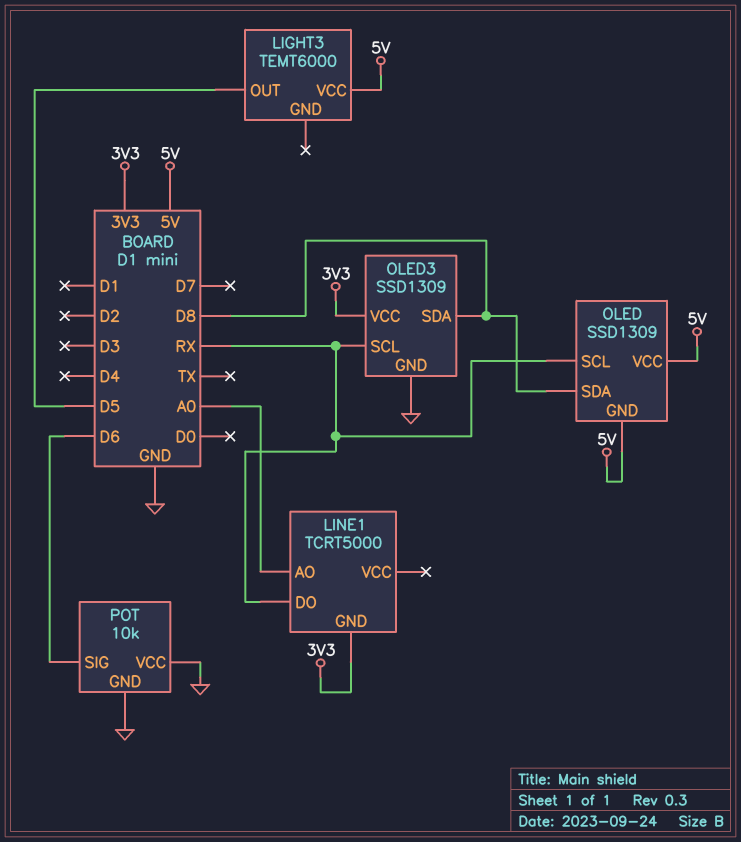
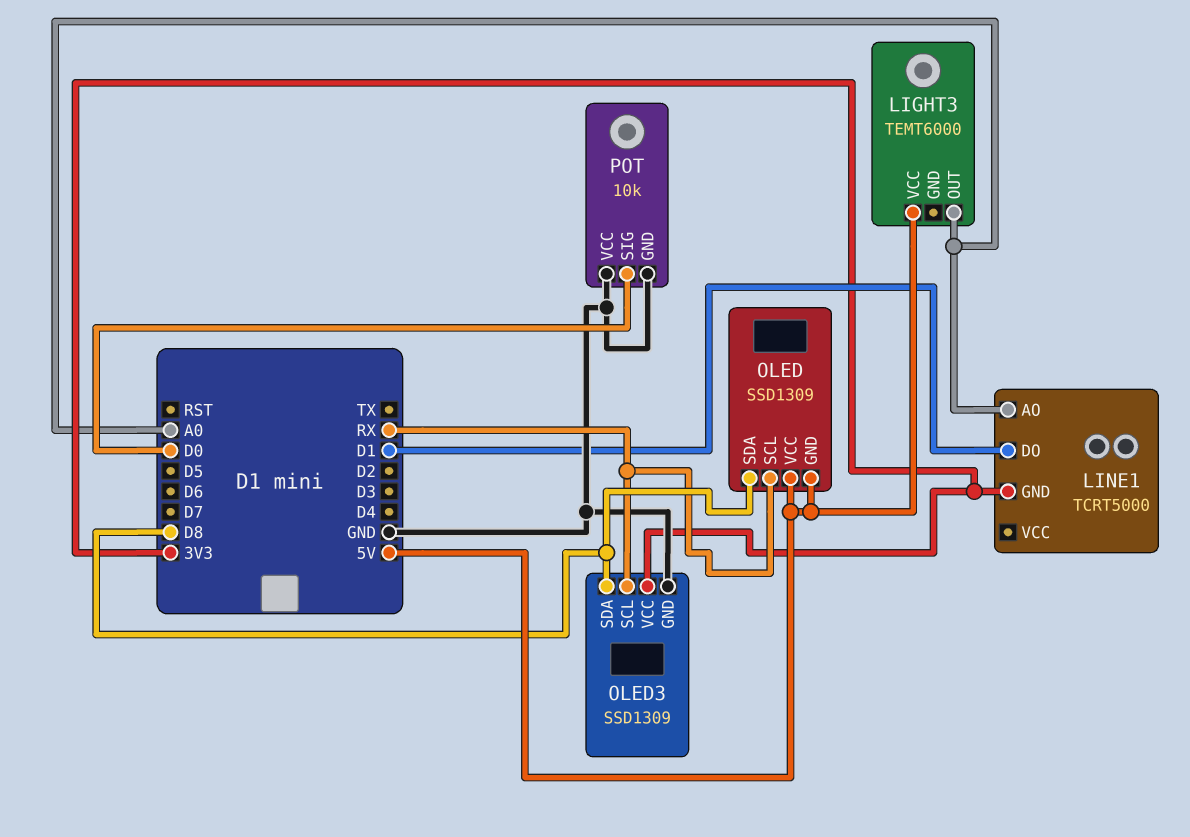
LIGHT3 pin OUT: D5 -> A0
LINE1 pin DO: RX -> D1
POT pin SIG: D6 -> D0

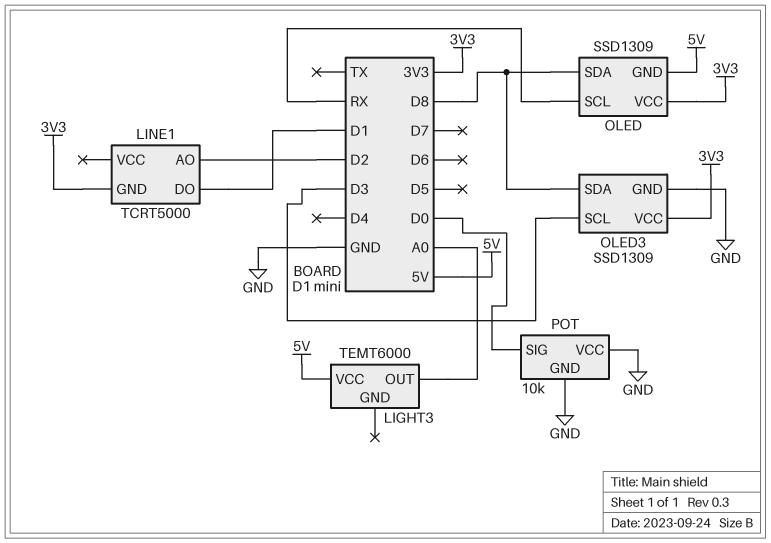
LINE1 pin AO: A0 -> D2
OLED pin VCC: 5V -> 3V3
OLED3 pin SCL: RX -> D3

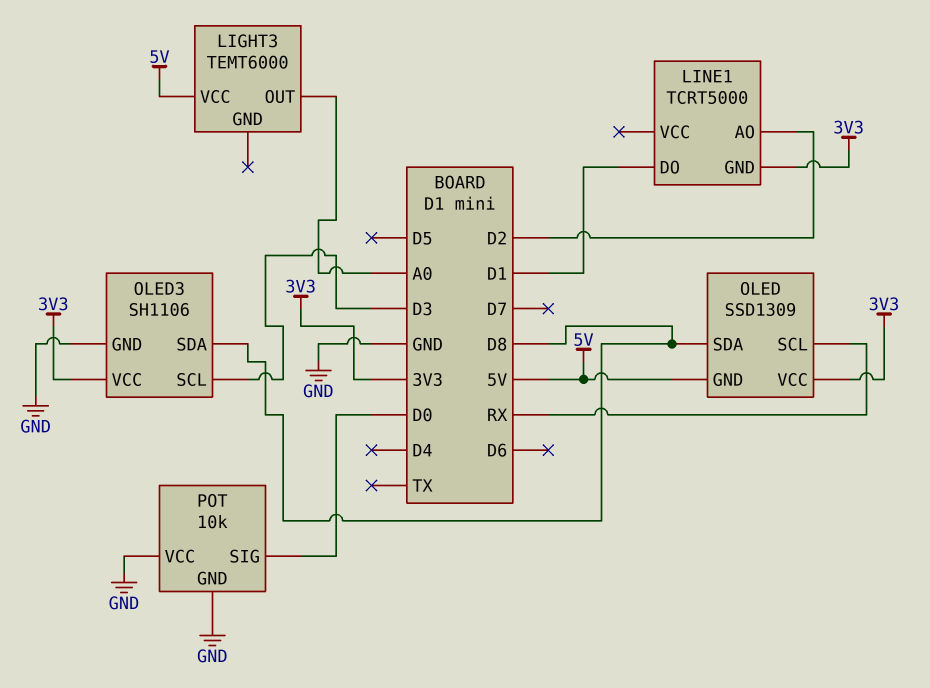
OLED3: SSD1309 -> SH1106

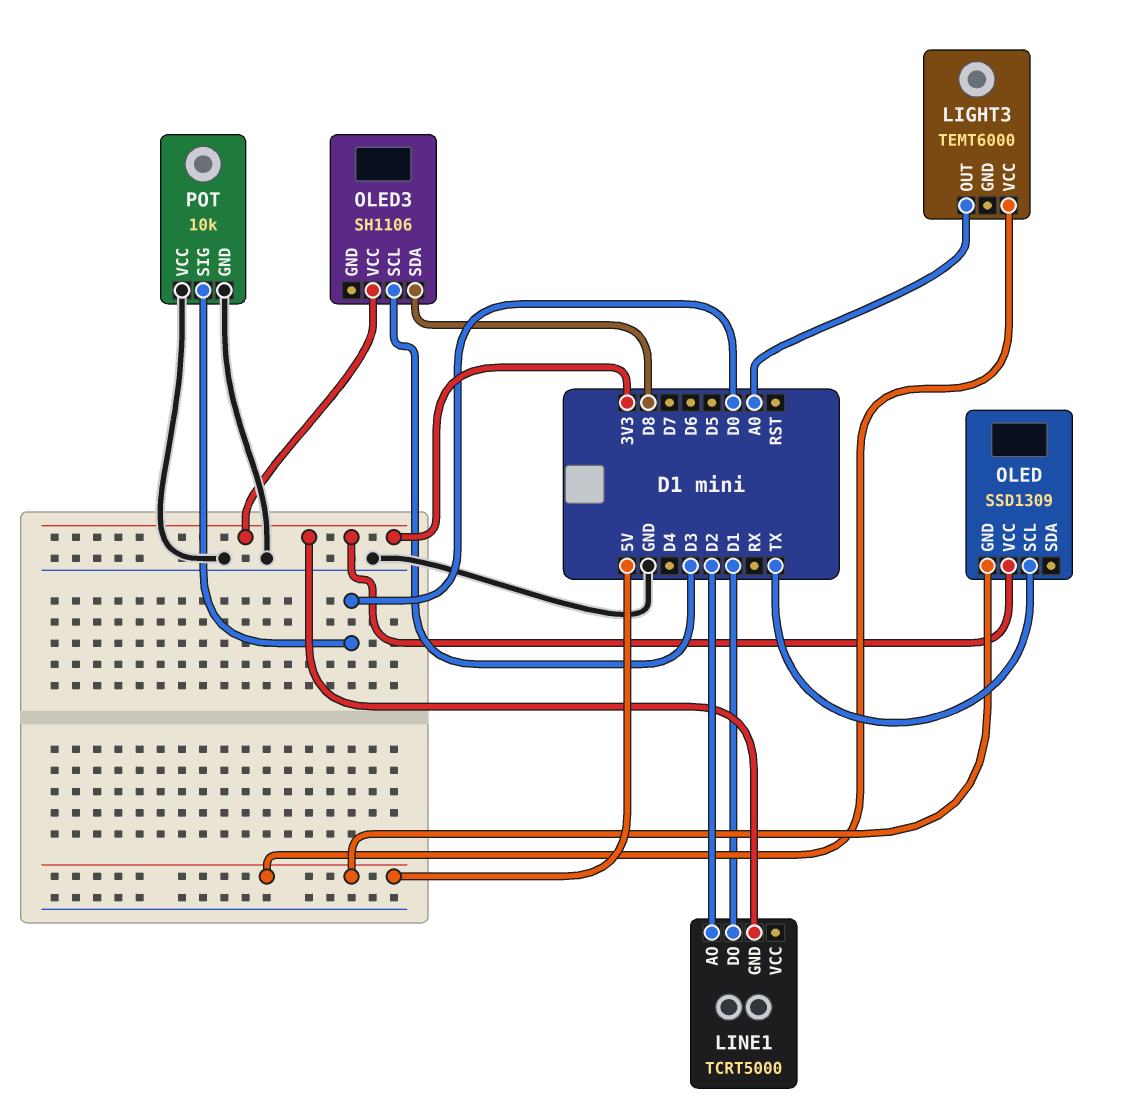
OLED pin SCL: RX -> TX
OLED pin SDA: D8 -> none
OLED3 pin GND: GND -> none

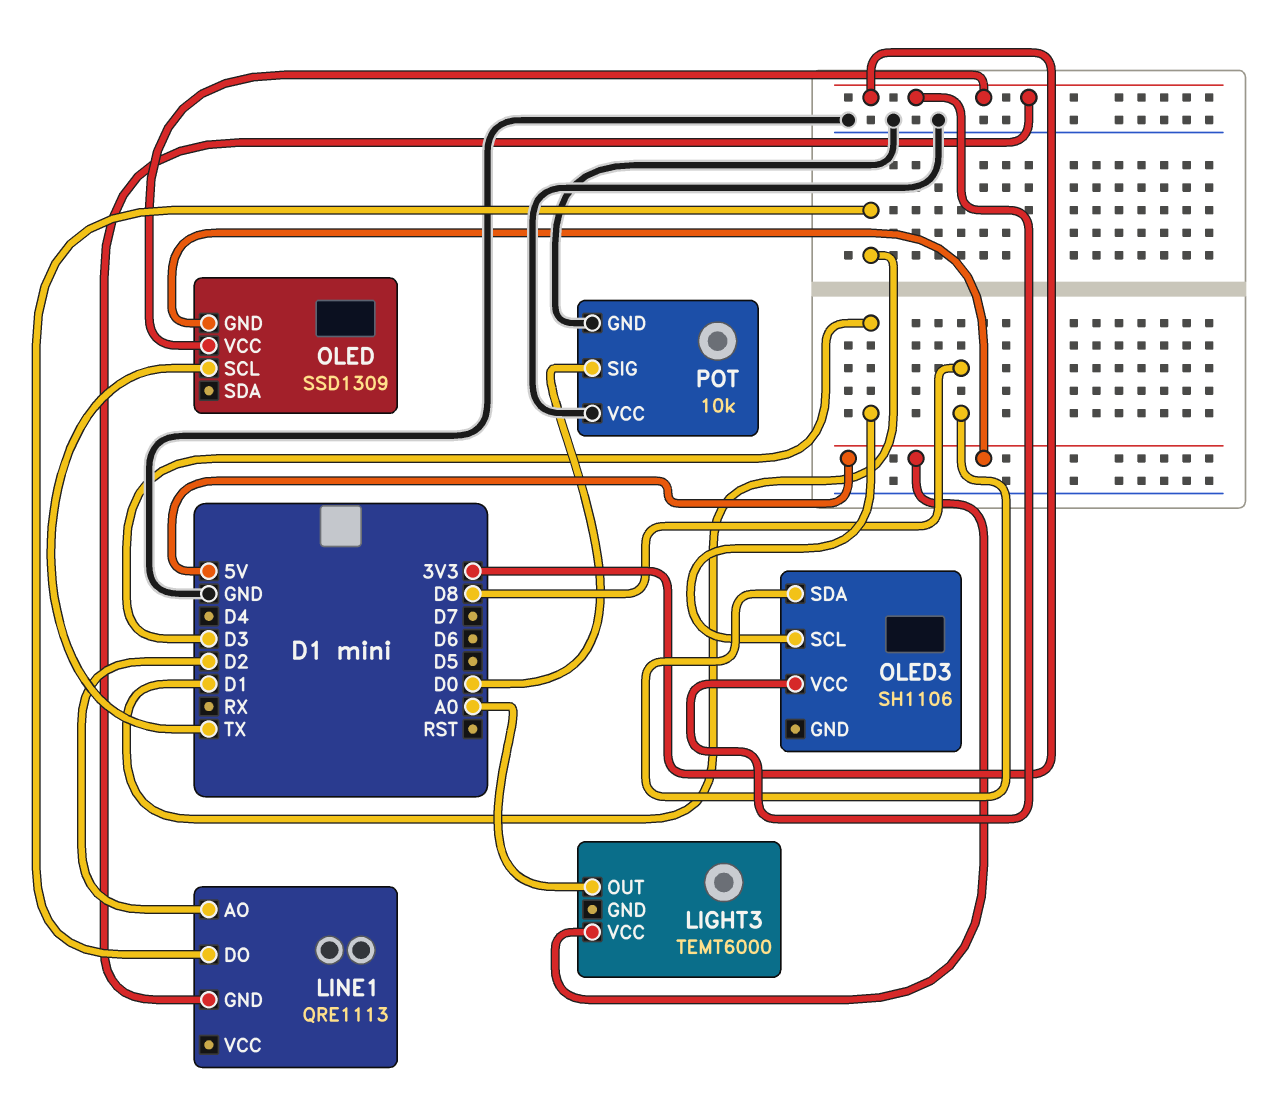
LINE1: TCRT5000 -> QRE1113

